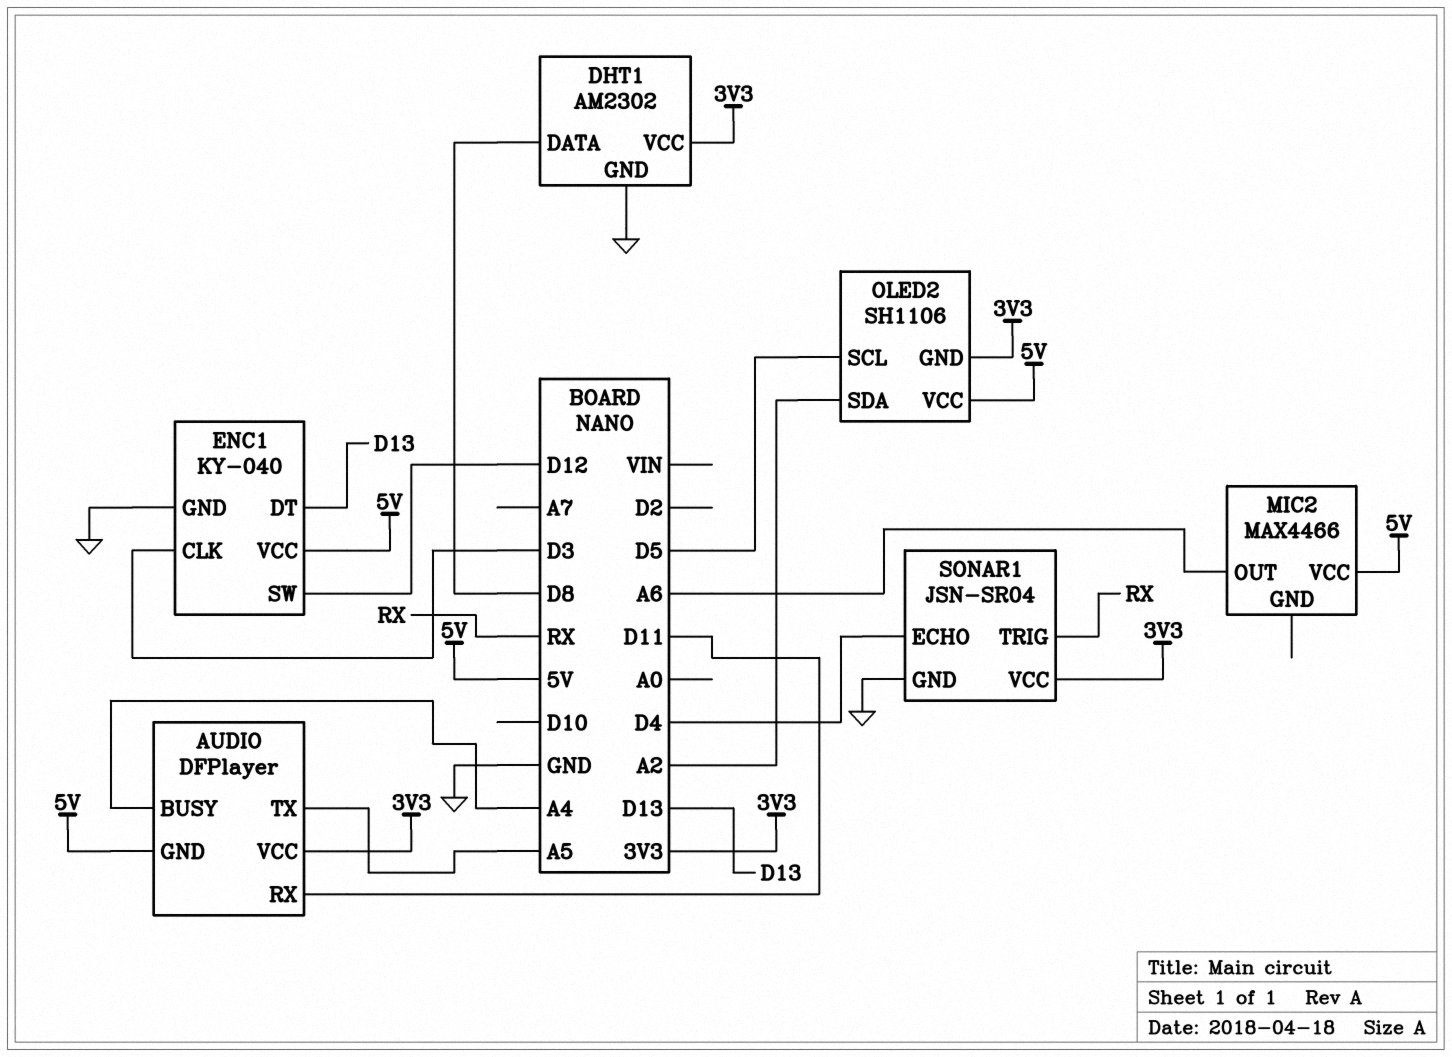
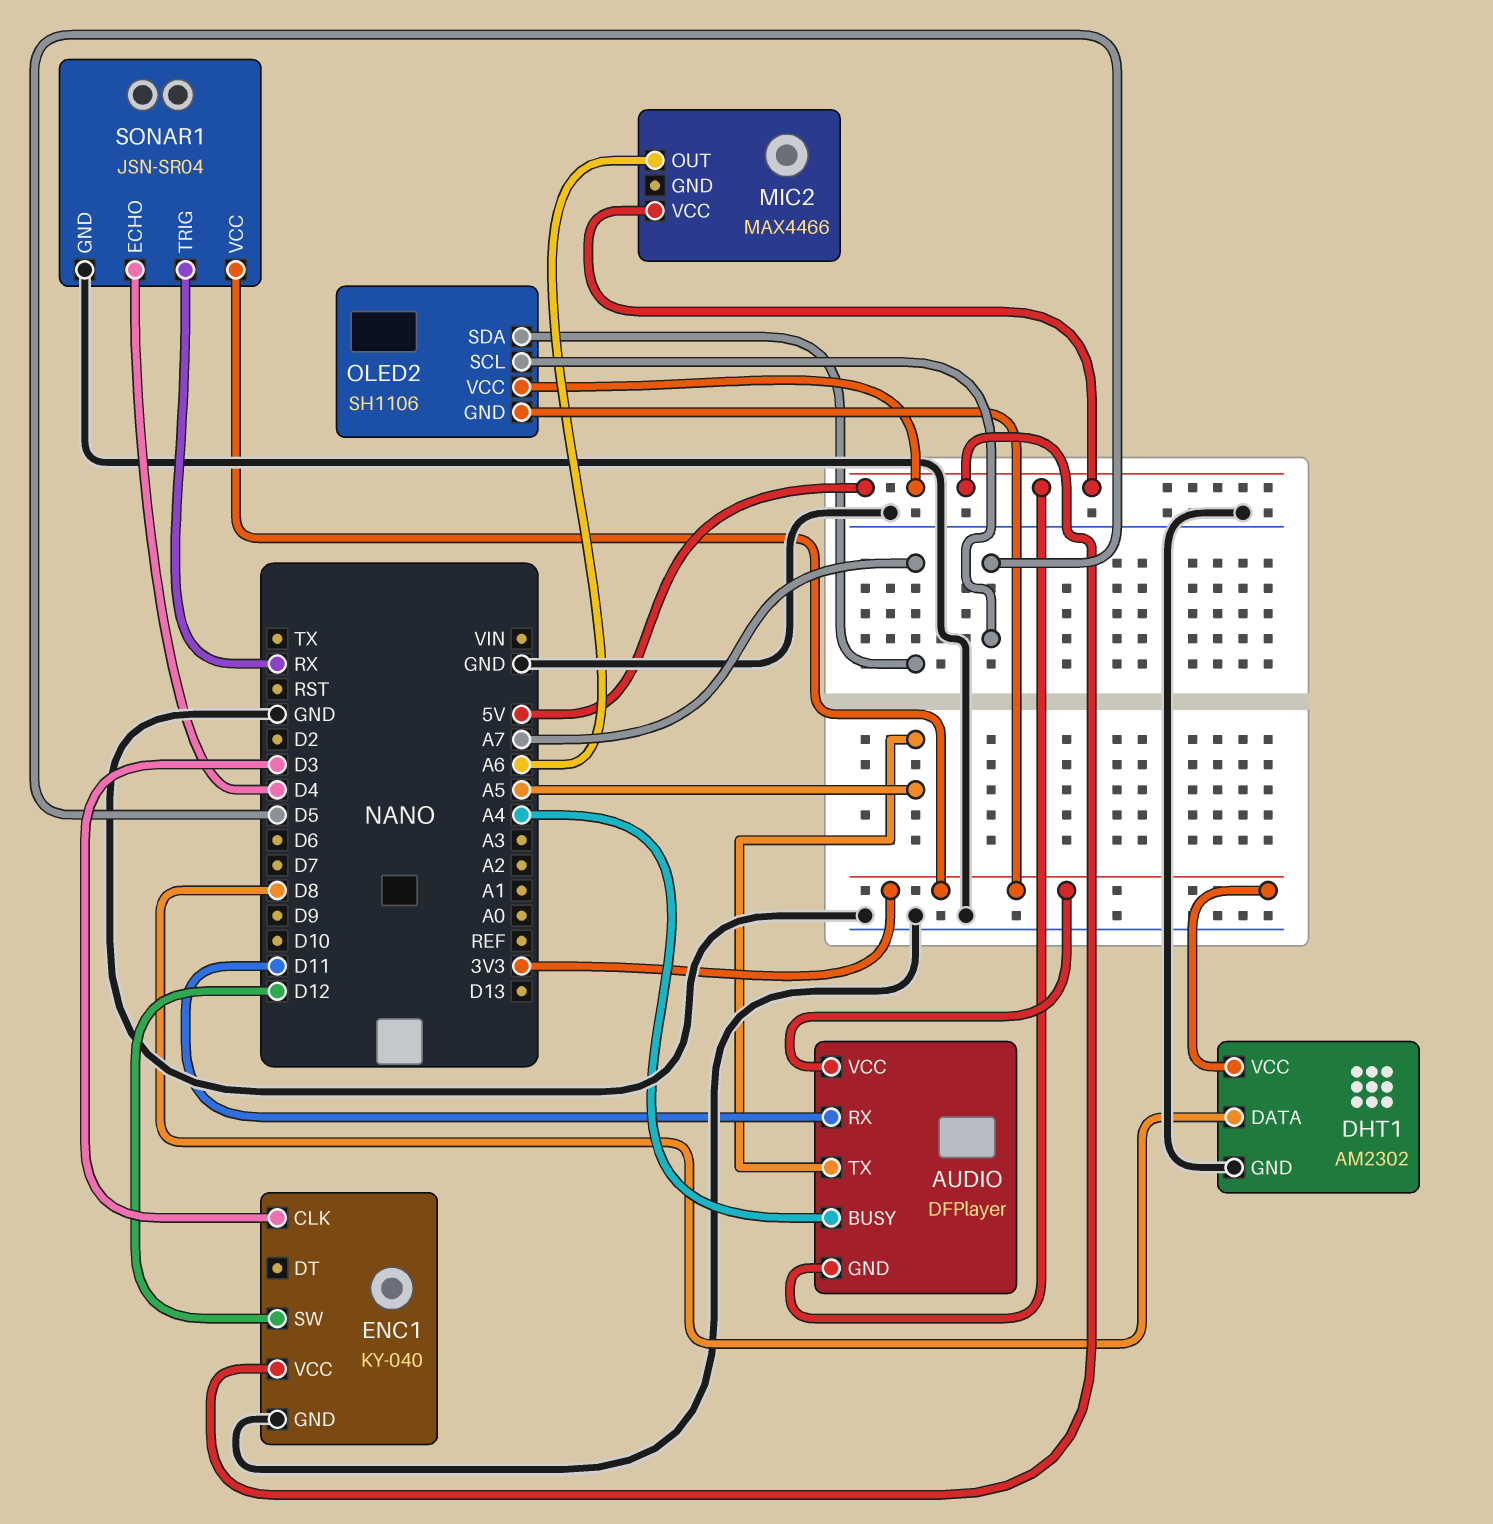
ENC1 pin DT: D13 -> none
OLED2 pin SDA: A2 -> A7

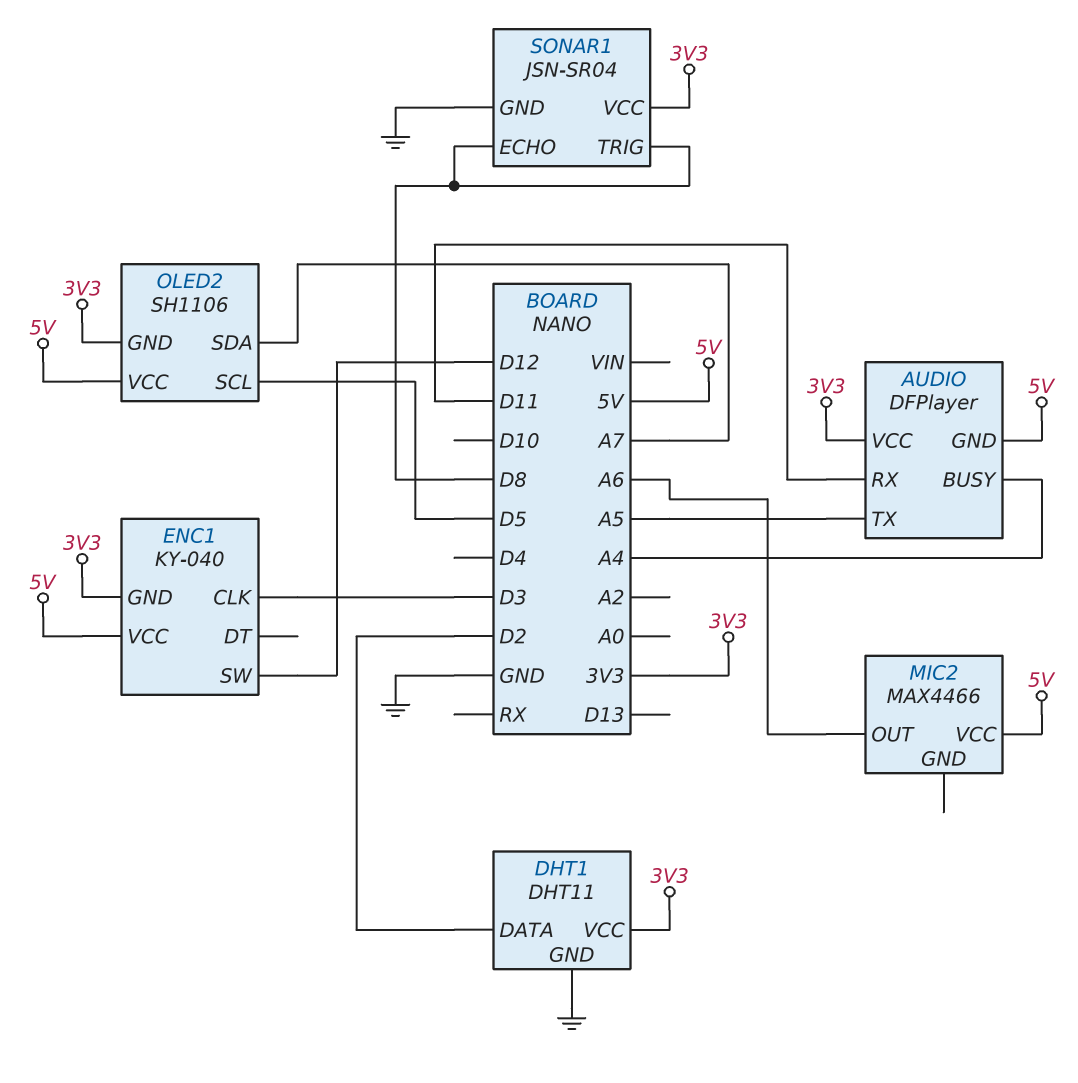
DHT1: AM2302 -> DHT11
DHT1 pin DATA: D8 -> D2
ENC1 pin GND: GND -> 3V3
SONAR1 pin ECHO: D4 -> D8
SONAR1 pin TRIG: RX -> D8

